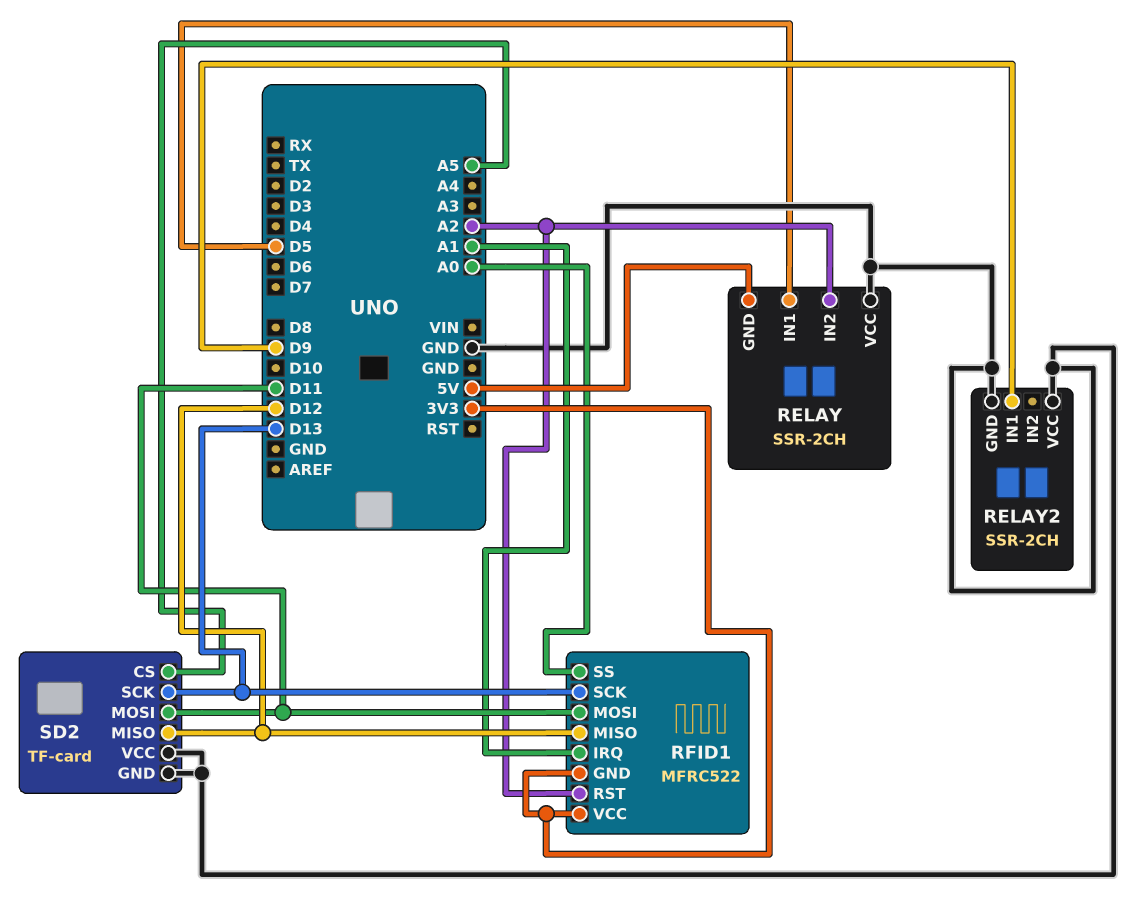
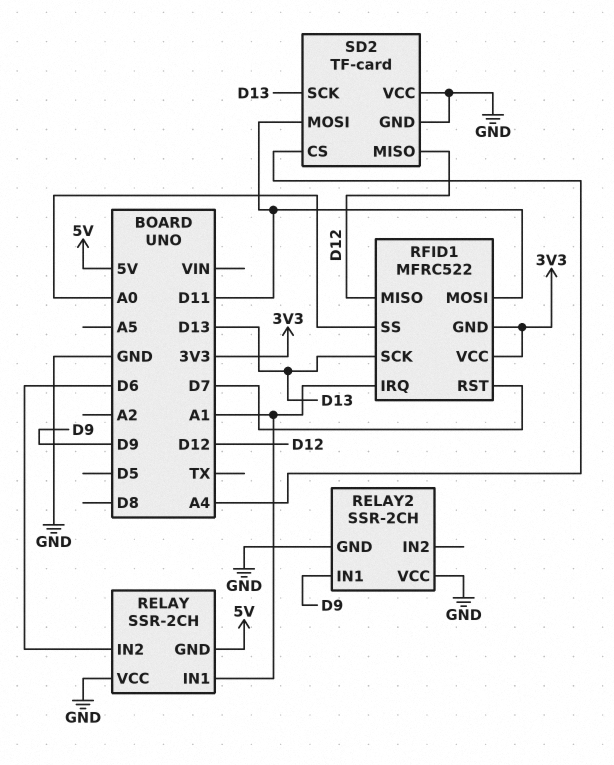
RELAY pin IN1: D5 -> A1
RELAY pin IN2: A2 -> D6
RFID1 pin RST: A2 -> D7
SD2 pin CS: A5 -> A4

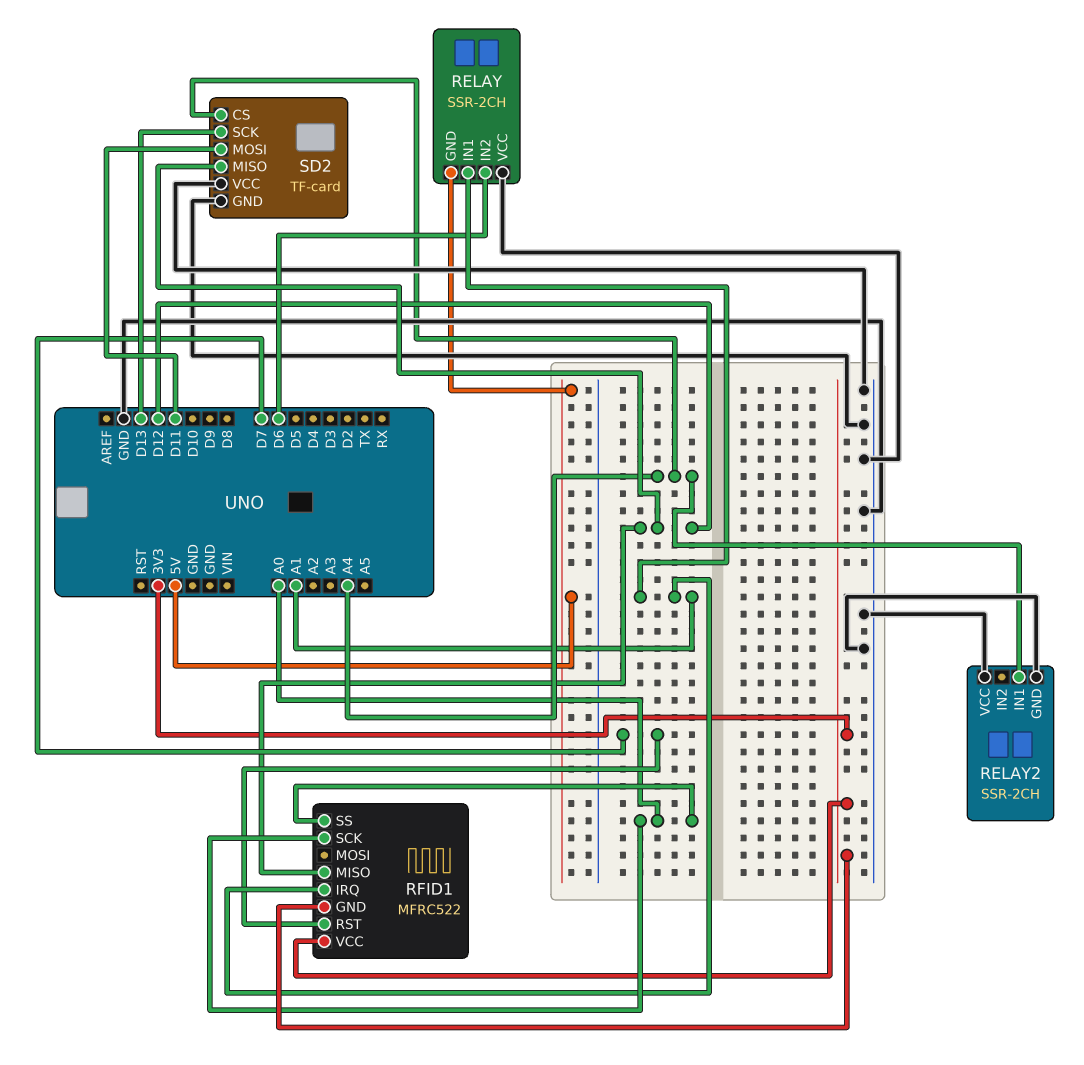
RELAY2 pin IN1: D9 -> A4
RFID1 pin MOSI: D11 -> none
RFID1 pin SCK: D13 -> A0

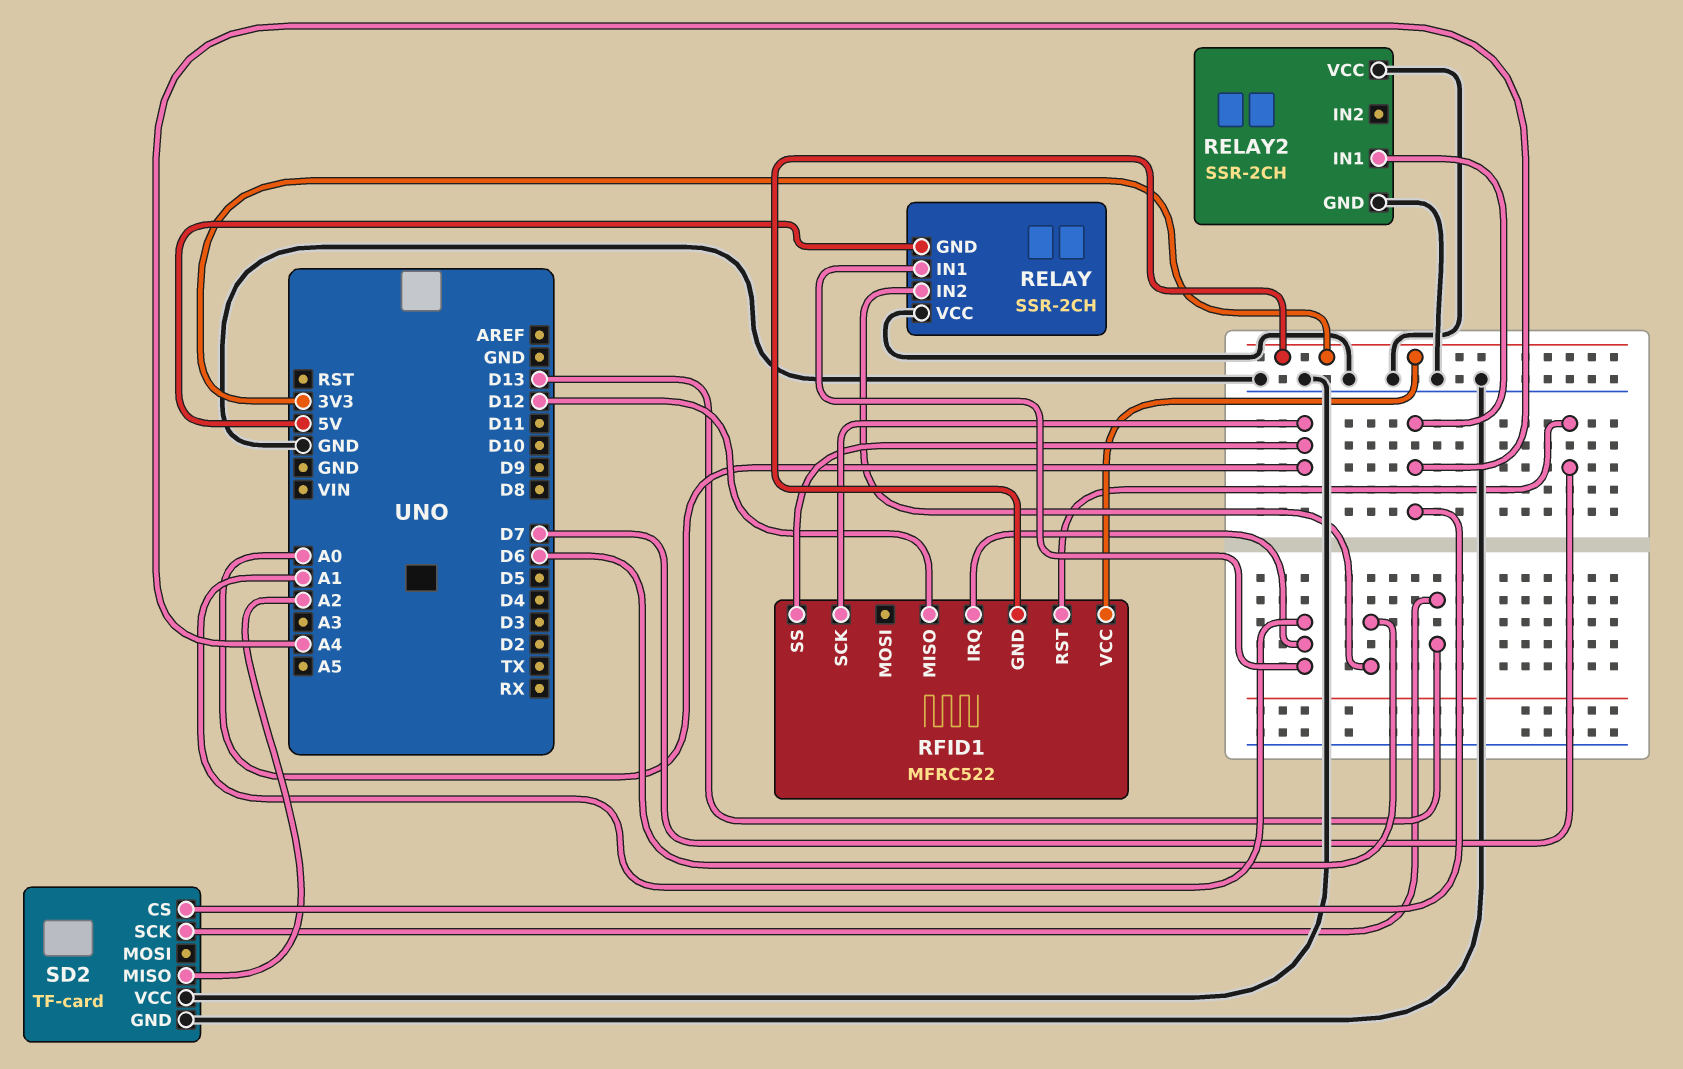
SD2 pin MISO: D12 -> A2
SD2 pin MOSI: D11 -> none

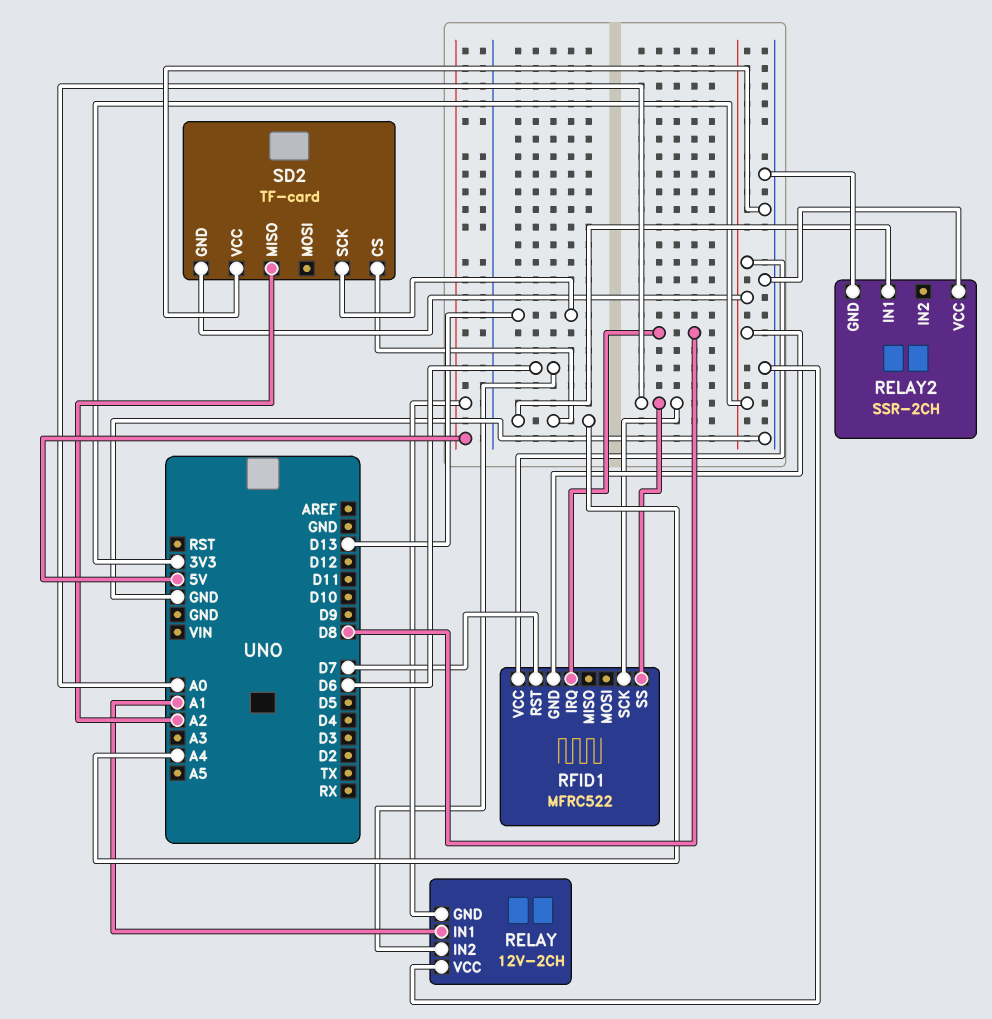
RELAY: SSR-2CH -> 12V-2CH
RFID1 pin IRQ: A1 -> D8
RFID1 pin MISO: D12 -> none
SD2 pin GND: GND -> 3V3

